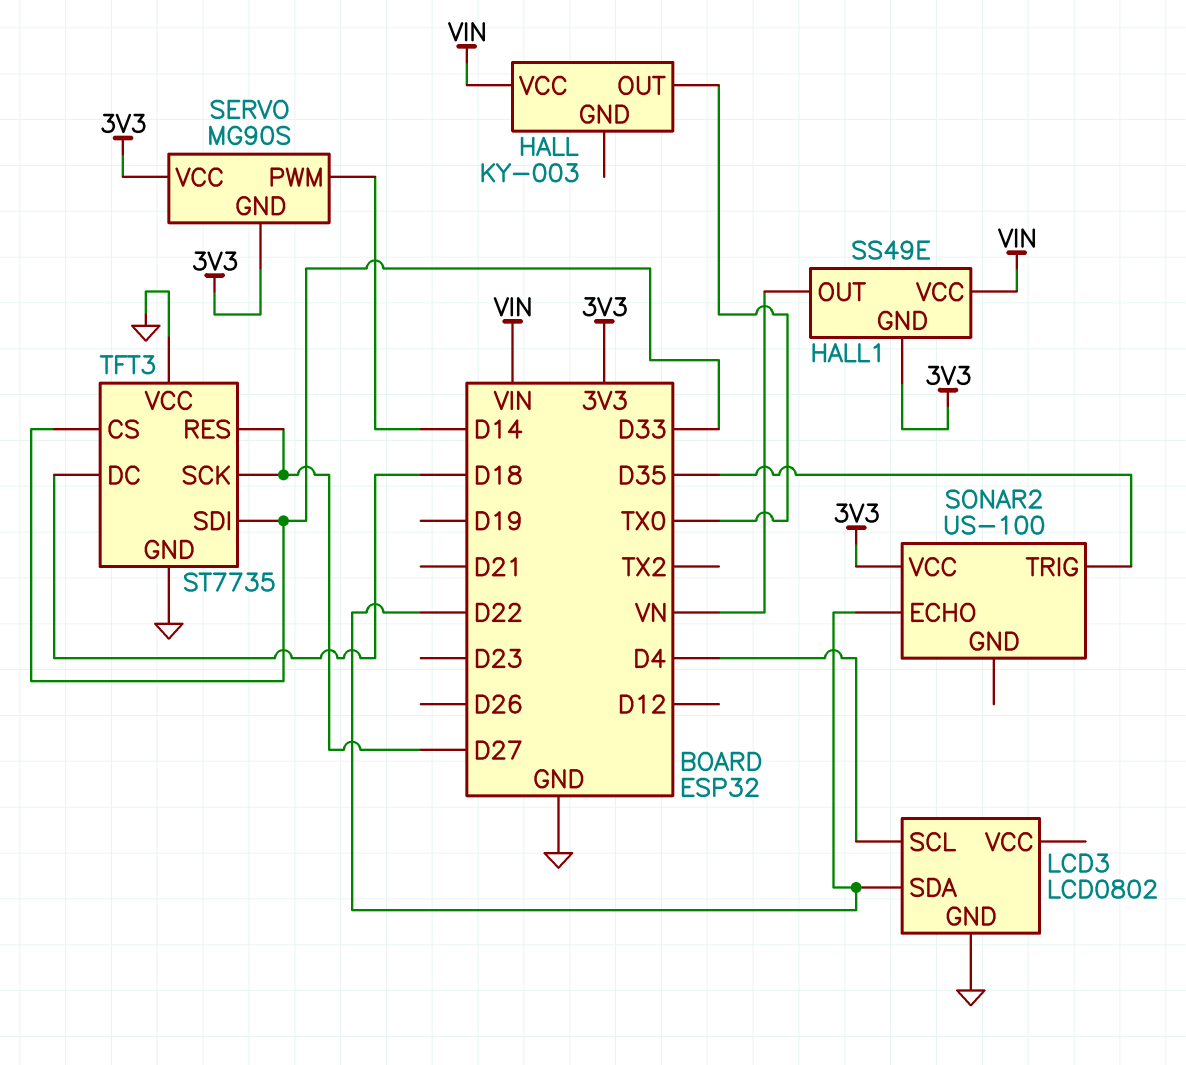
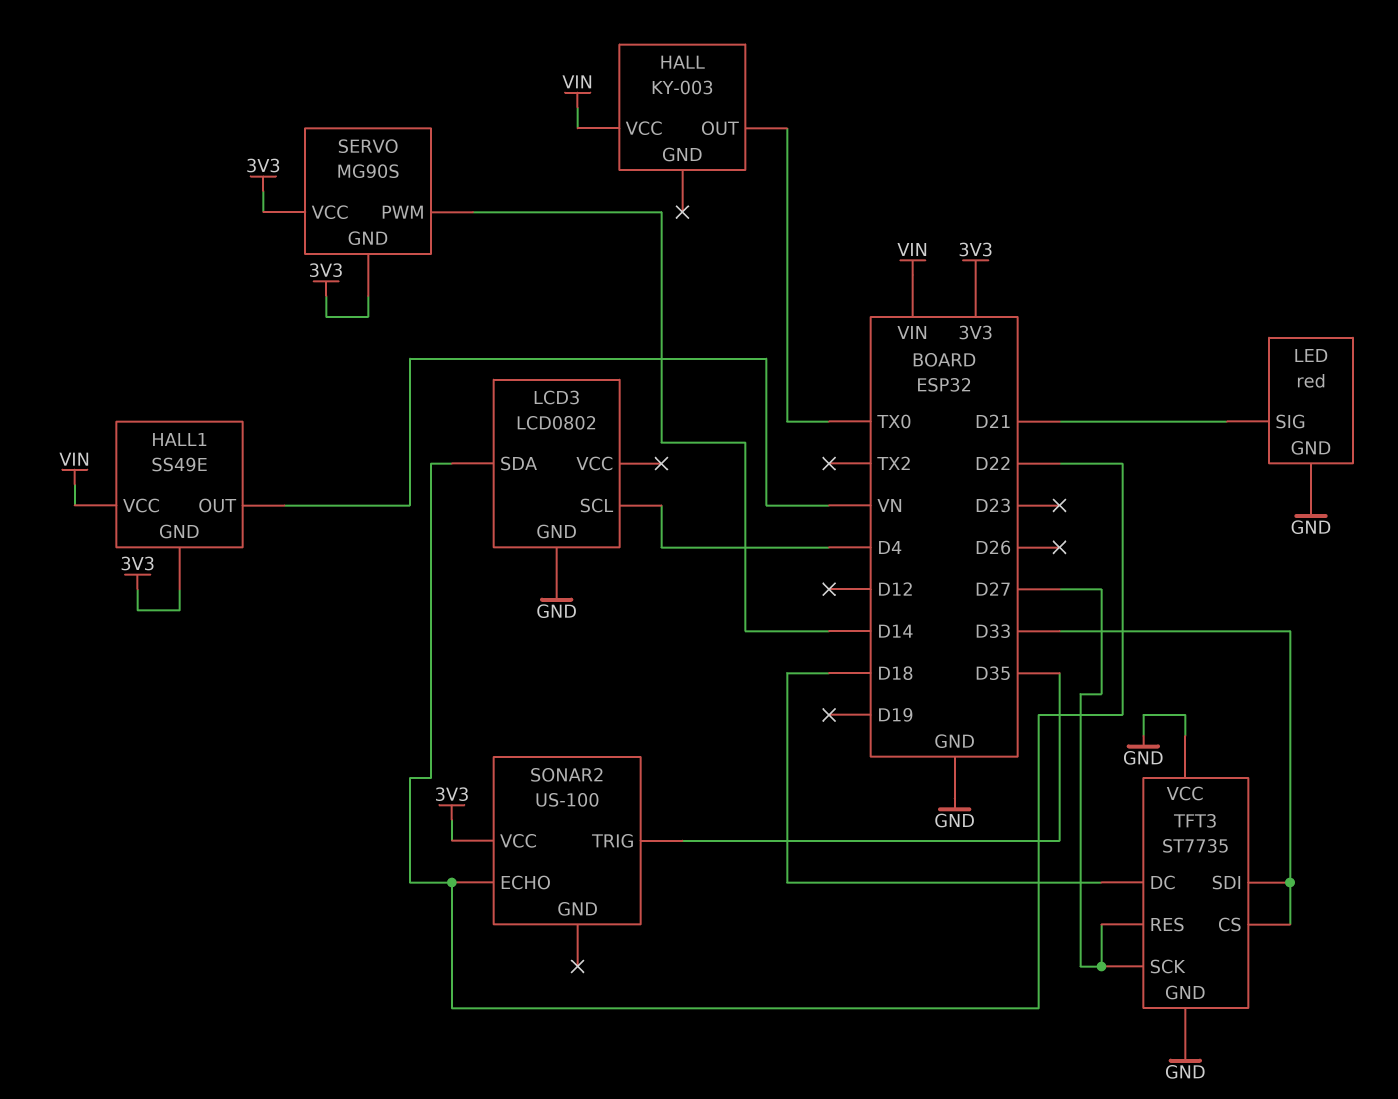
LED: none -> red
LED pin GND: none -> GND
LED pin SIG: none -> D21

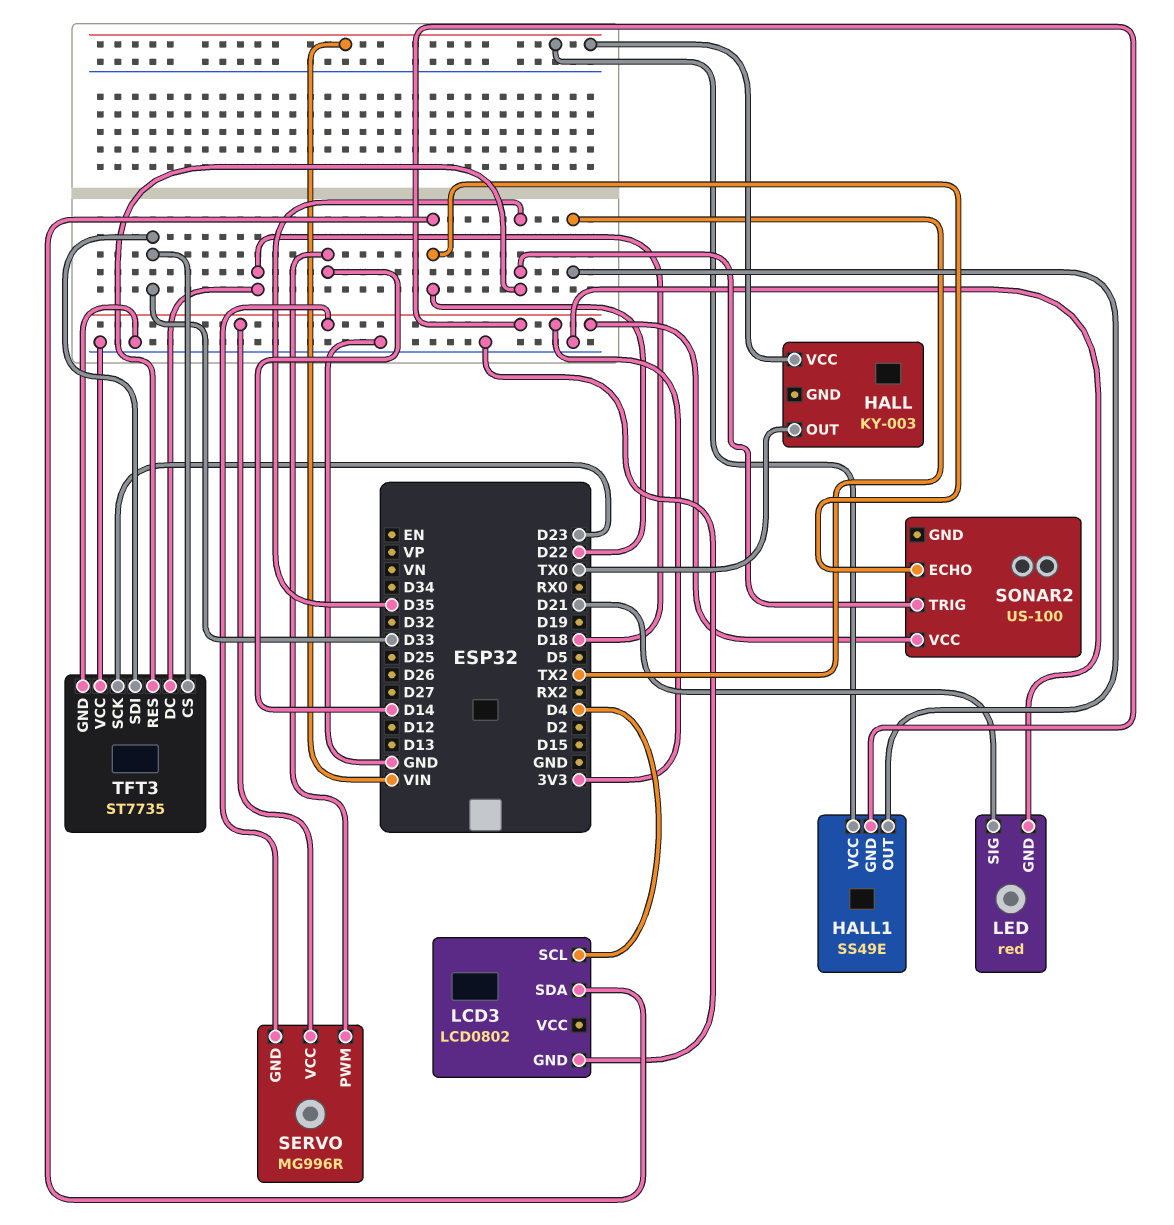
HALL1 pin OUT: VN -> TX2
SERVO: MG90S -> MG996R
TFT3 pin RES: D27 -> D35
TFT3 pin SCK: D27 -> D23

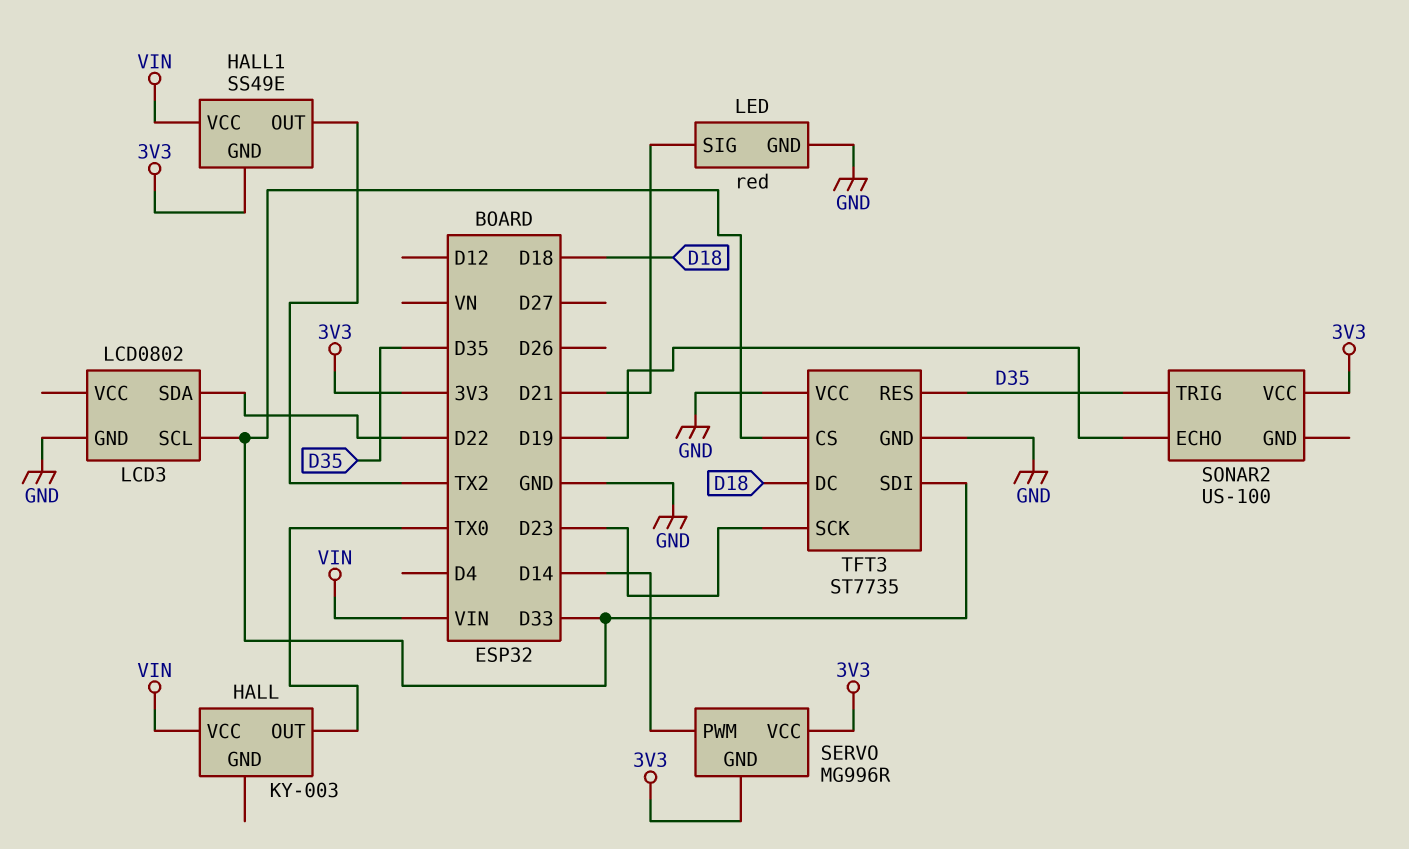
LCD3 pin SCL: D4 -> D33
SONAR2 pin ECHO: D22 -> D19

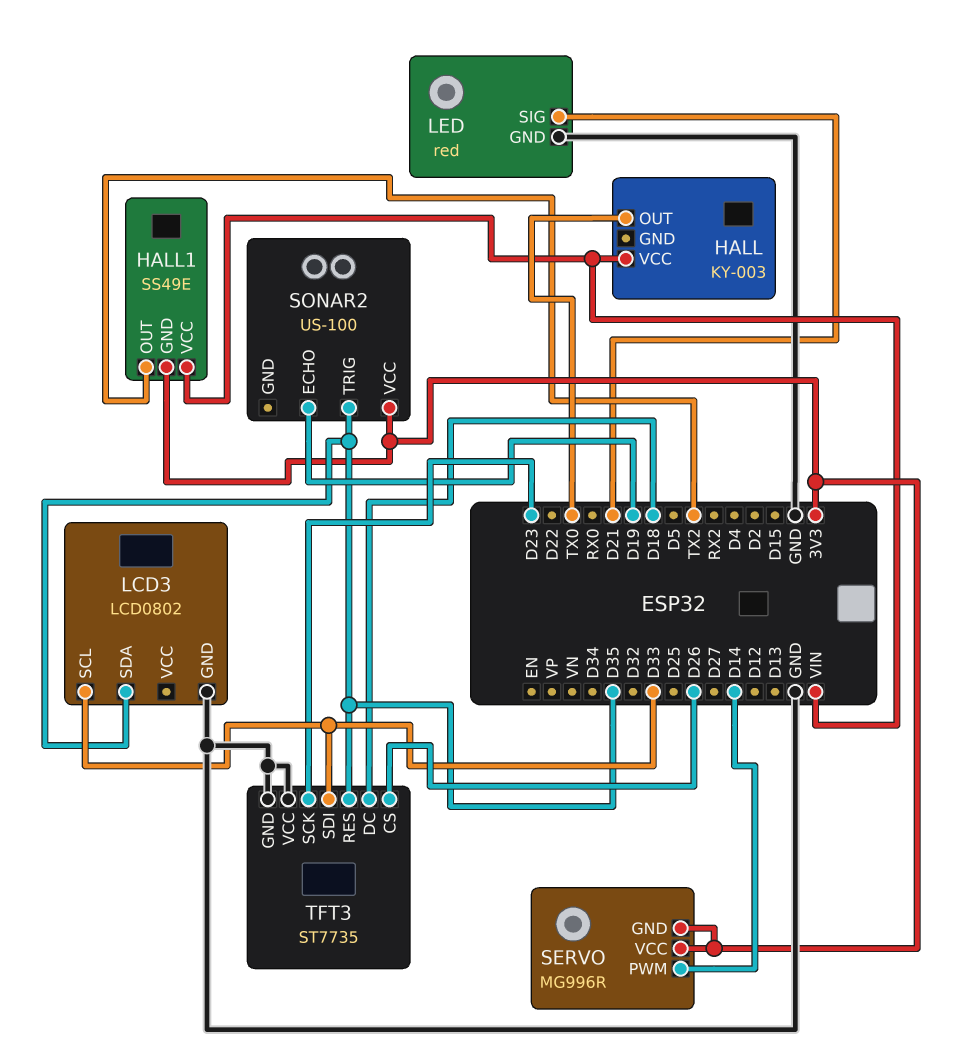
LCD3 pin SDA: D22 -> D35
TFT3 pin CS: D33 -> D26

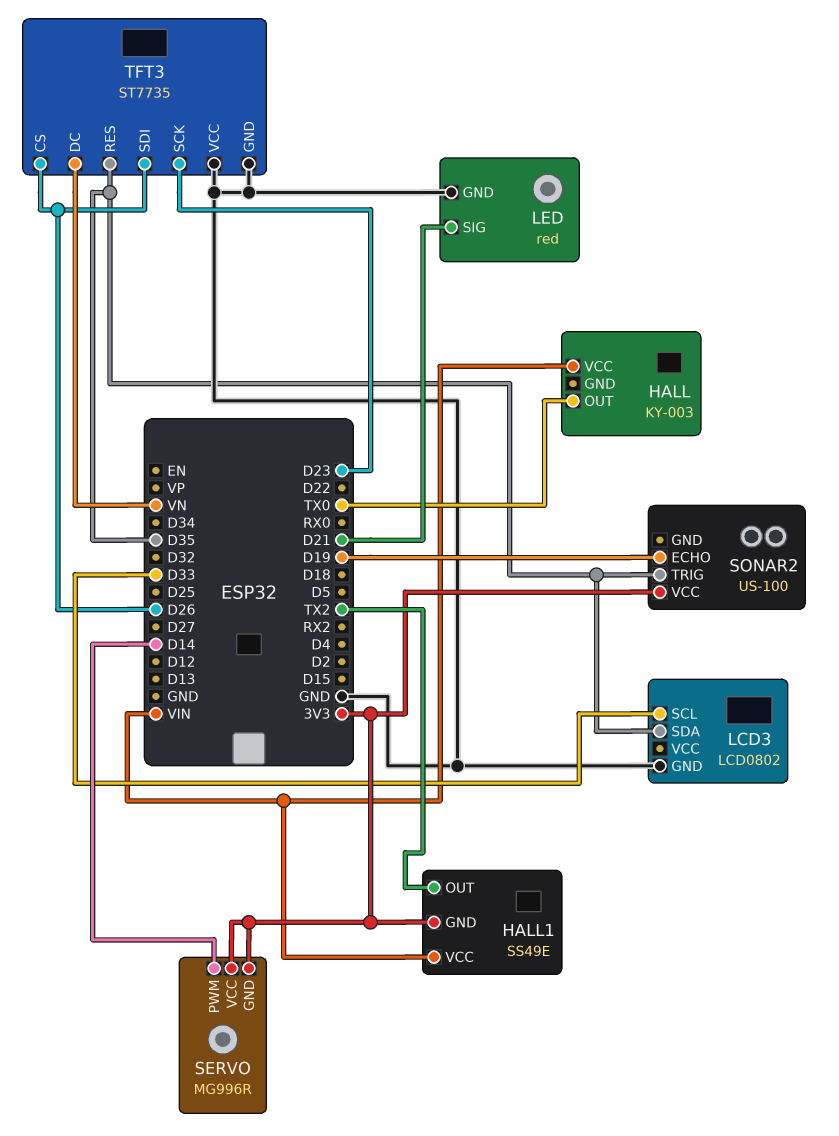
TFT3 pin DC: D18 -> VN
TFT3 pin SDI: D33 -> D26

